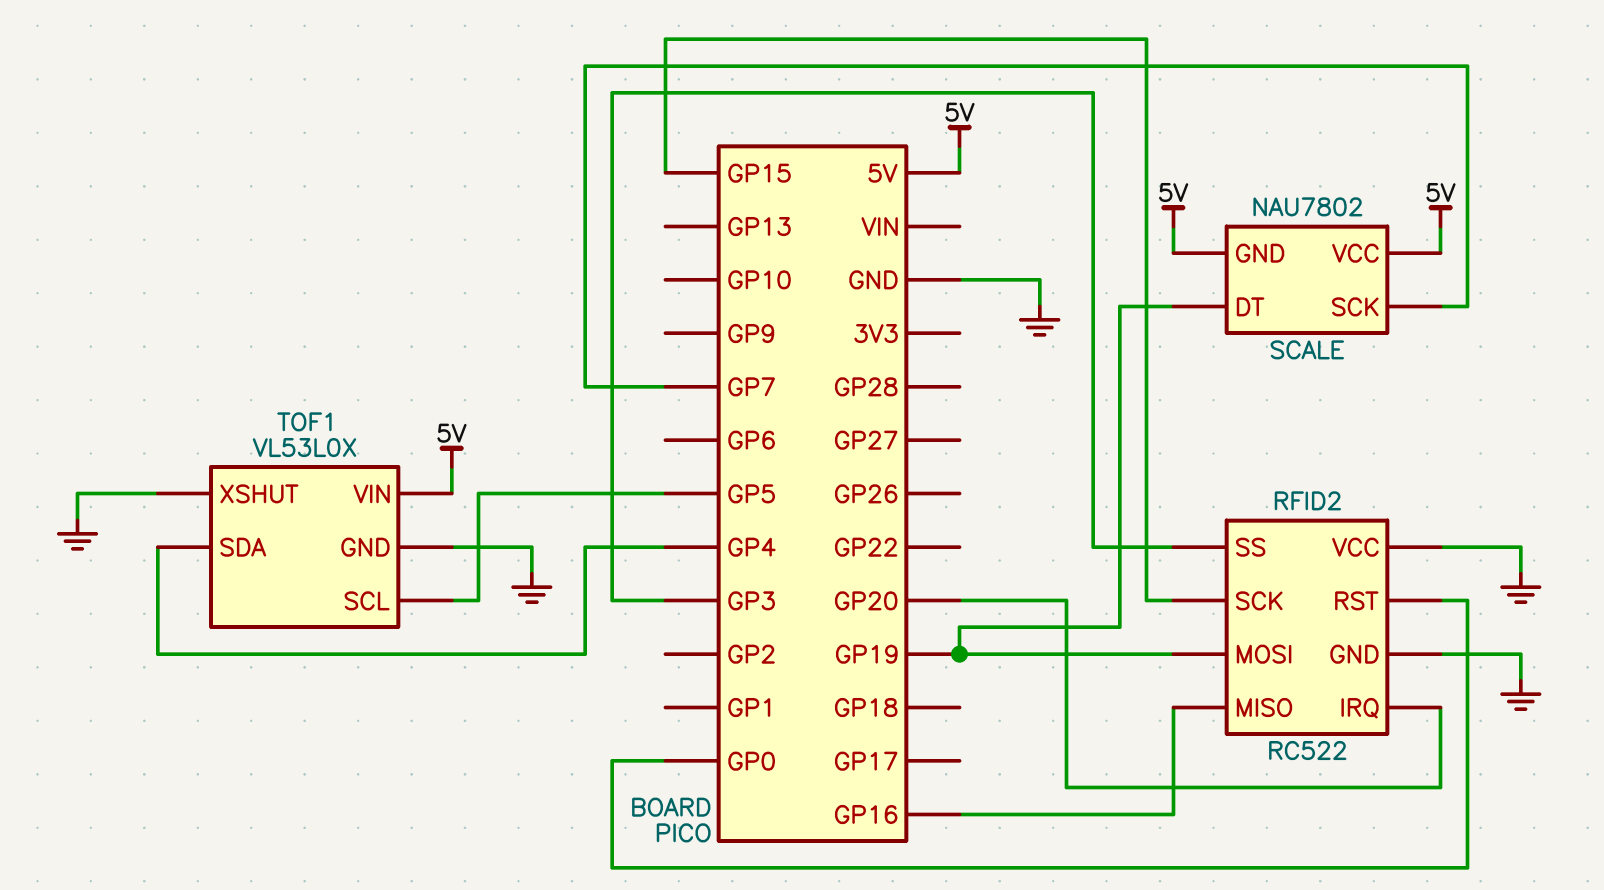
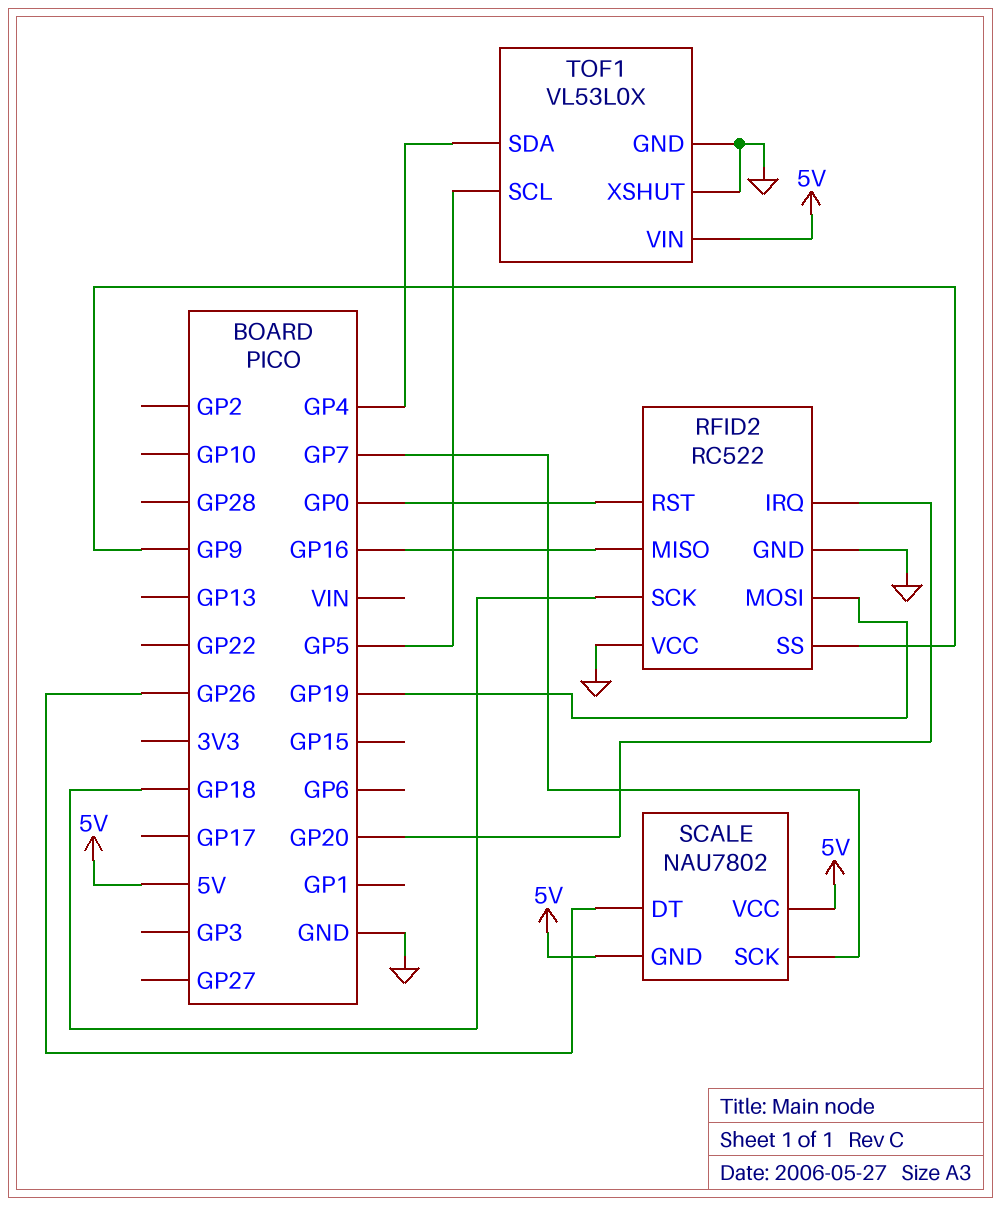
RFID2 pin SCK: GP15 -> GP18
RFID2 pin SS: GP3 -> GP9
SCALE pin DT: GP19 -> GP26

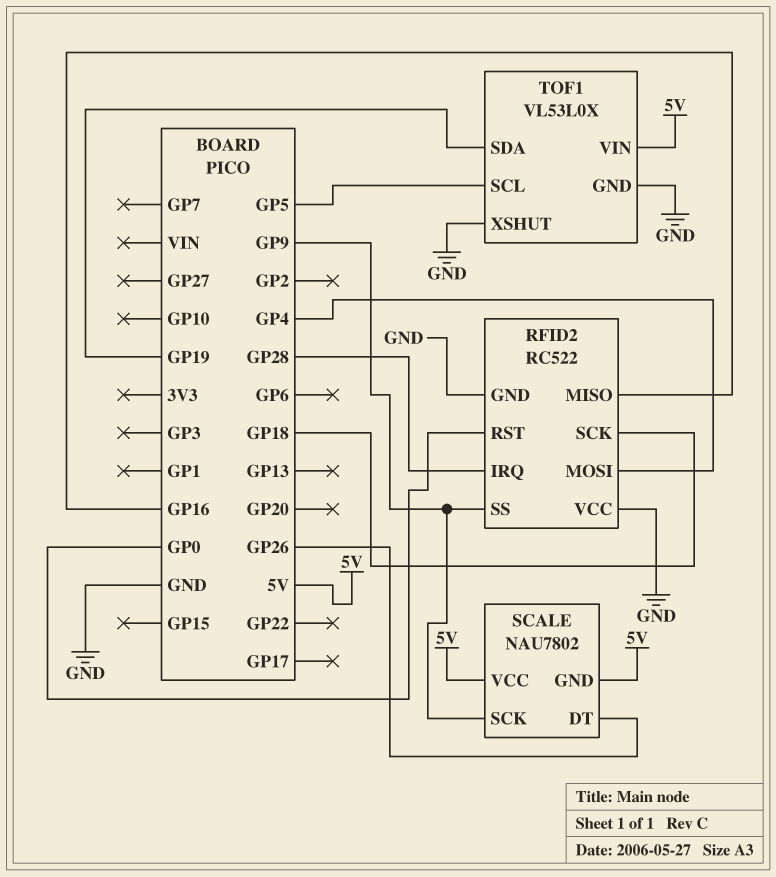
RFID2 pin IRQ: GP20 -> GP28
RFID2 pin MOSI: GP19 -> GP4
SCALE pin SCK: GP7 -> GP9
TOF1 pin SDA: GP4 -> GP19

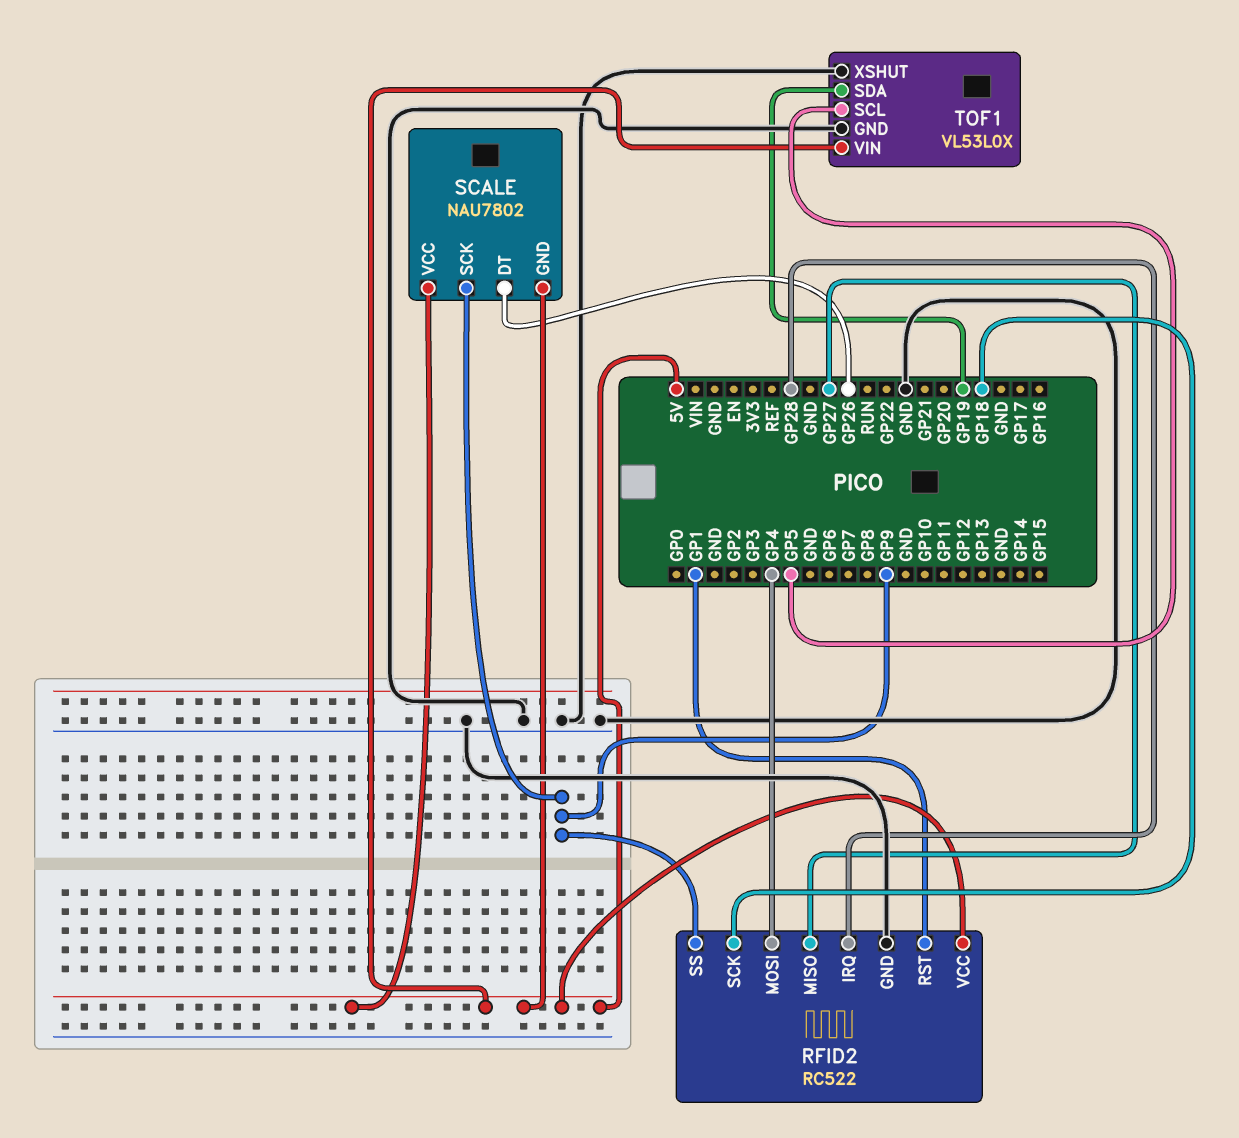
RFID2 pin MISO: GP16 -> GP27
RFID2 pin RST: GP0 -> GP1
RFID2 pin VCC: GND -> 5V

